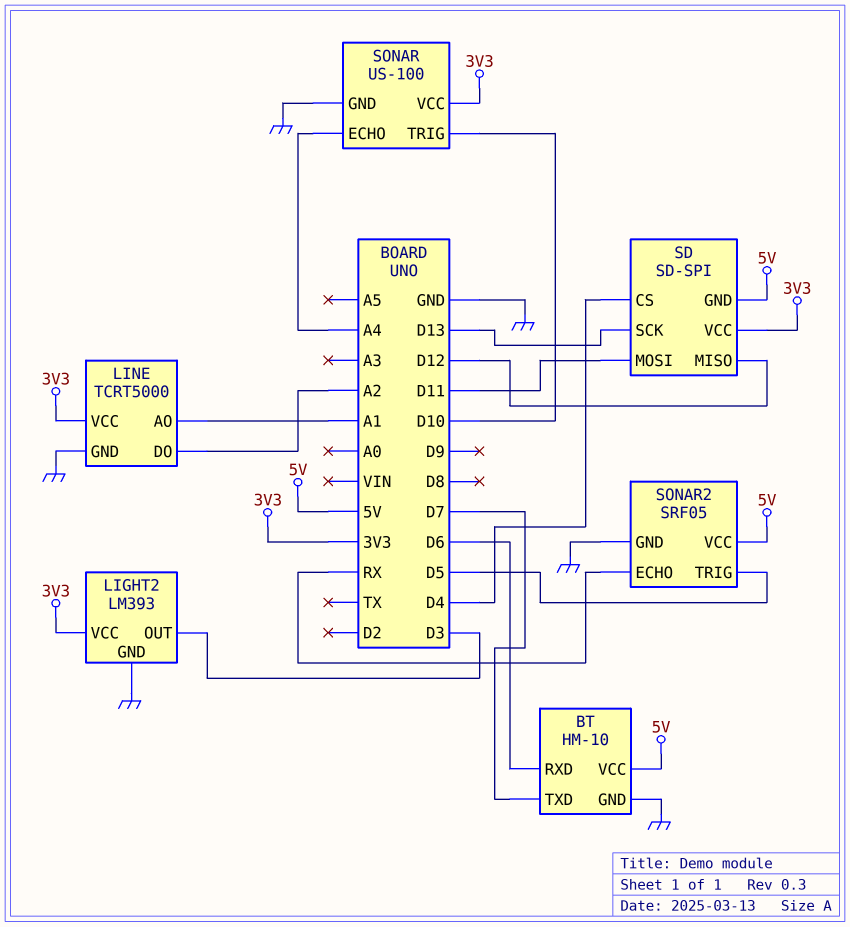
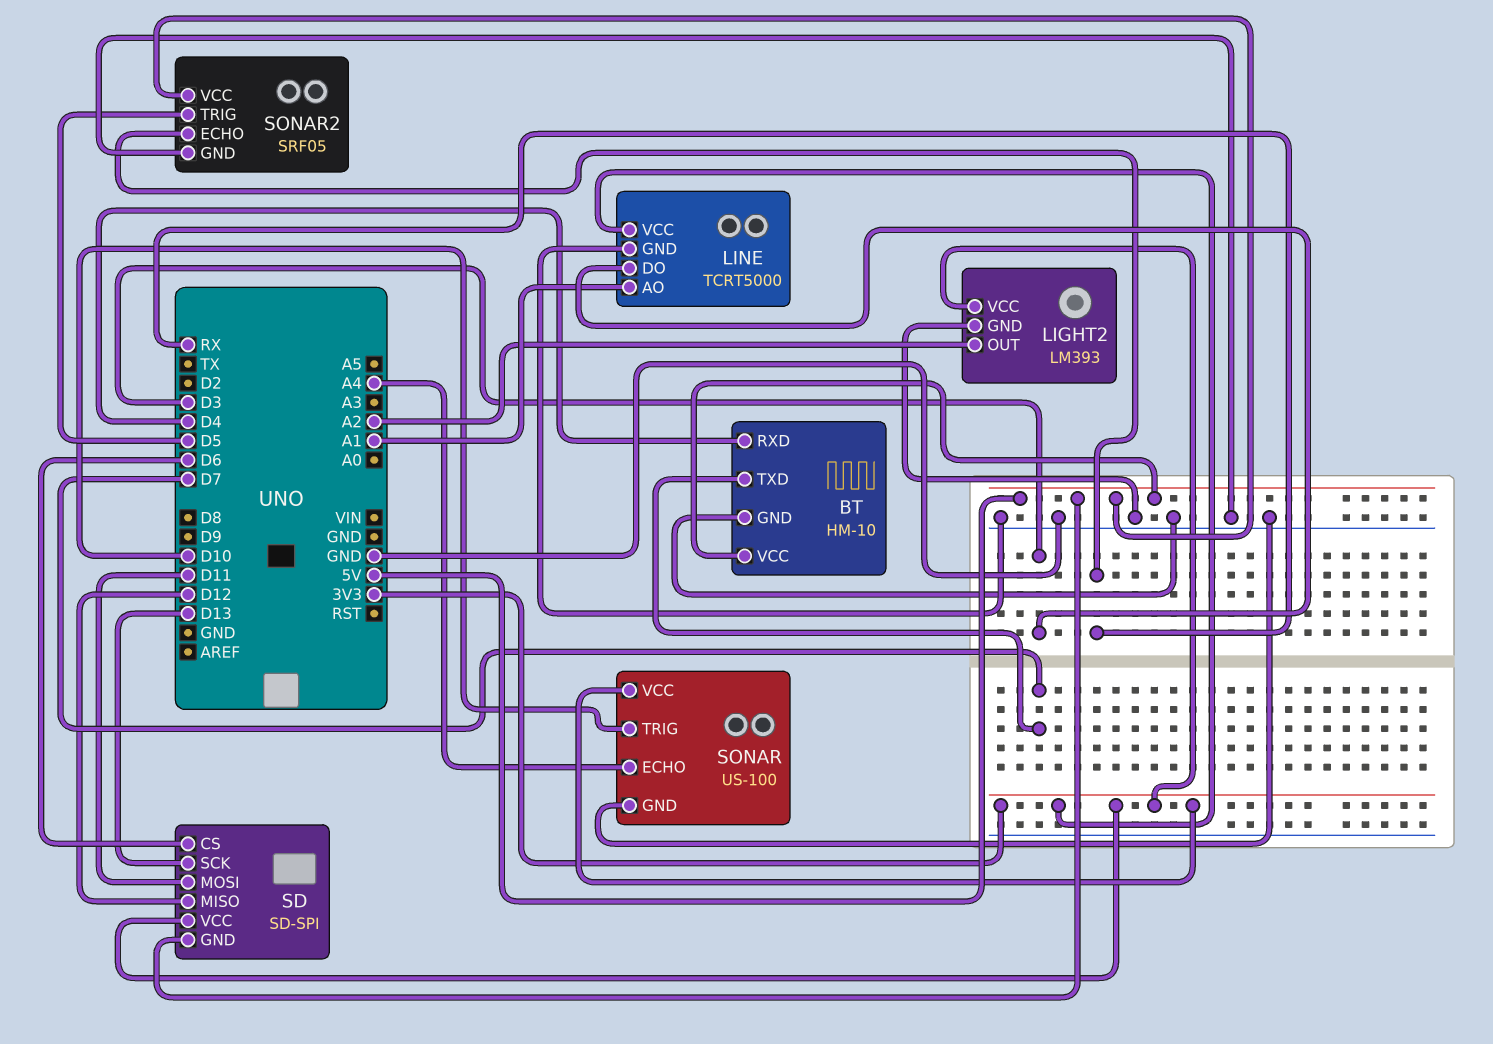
BT pin RXD: D6 -> D4
LIGHT2 pin OUT: D3 -> A2
LINE pin DO: A2 -> D3
SD pin CS: D4 -> D6

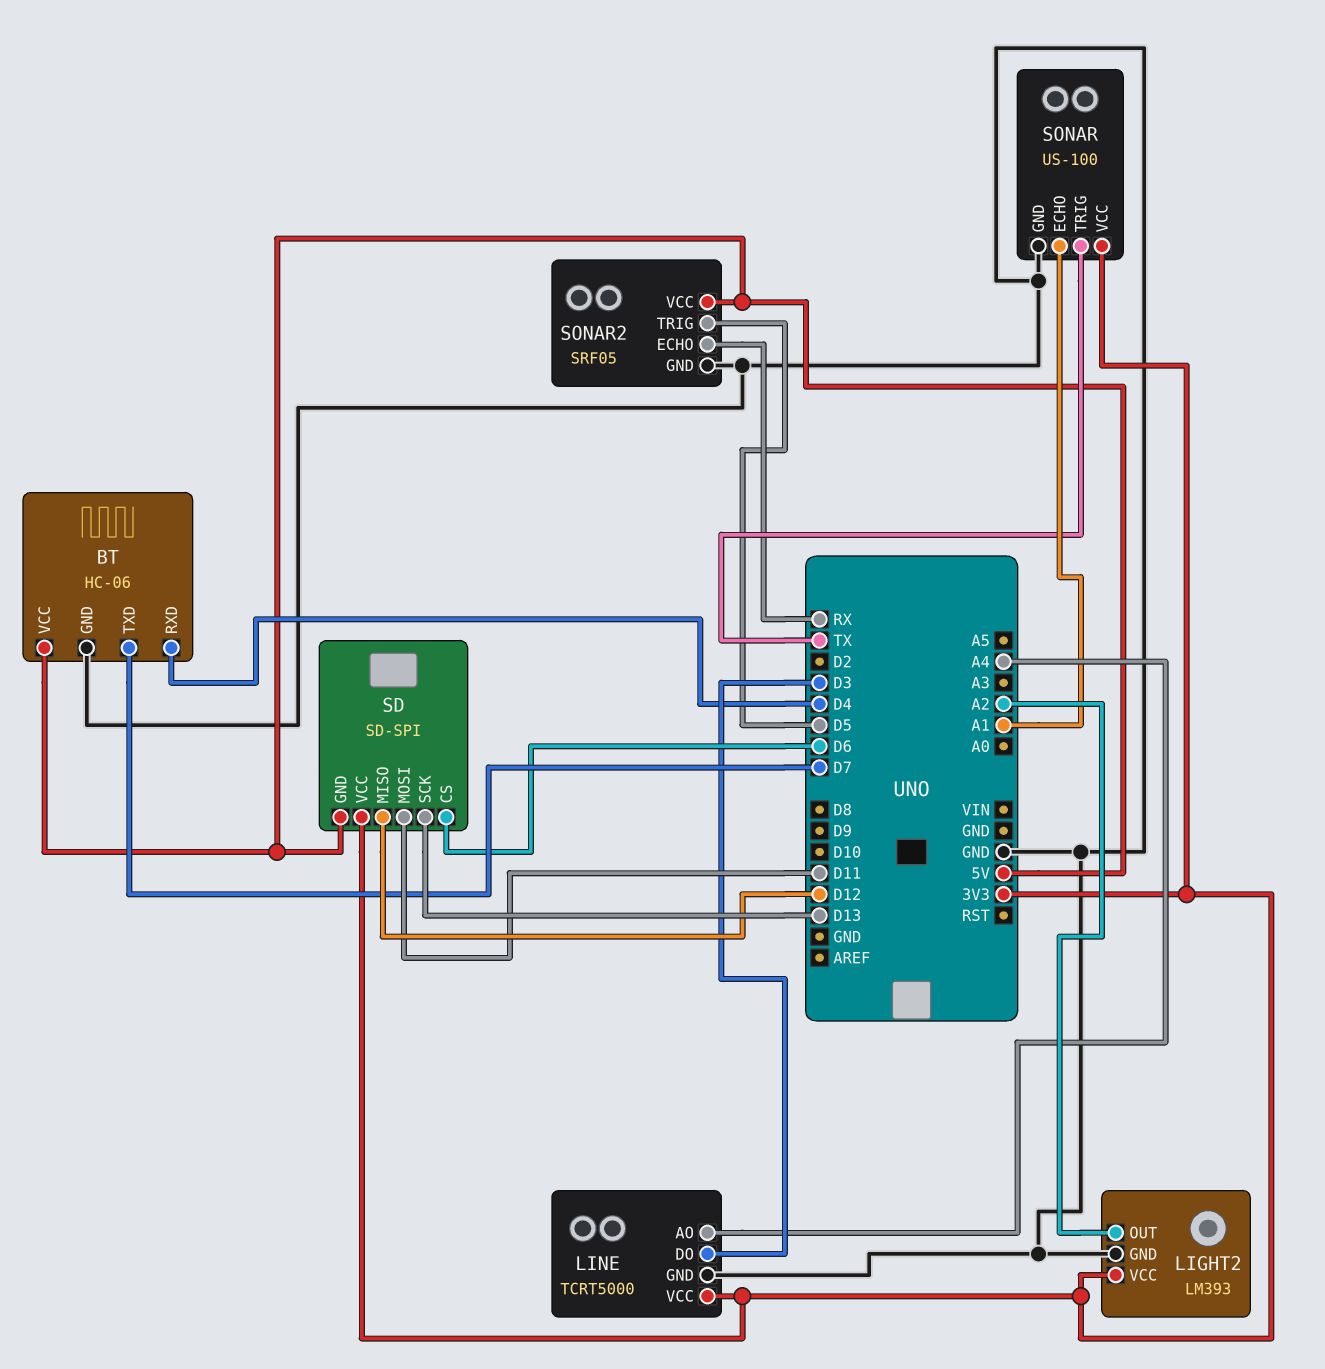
BT: HM-10 -> HC-06
LINE pin AO: A1 -> A4
SONAR pin ECHO: A4 -> A1
SONAR pin TRIG: D10 -> TX

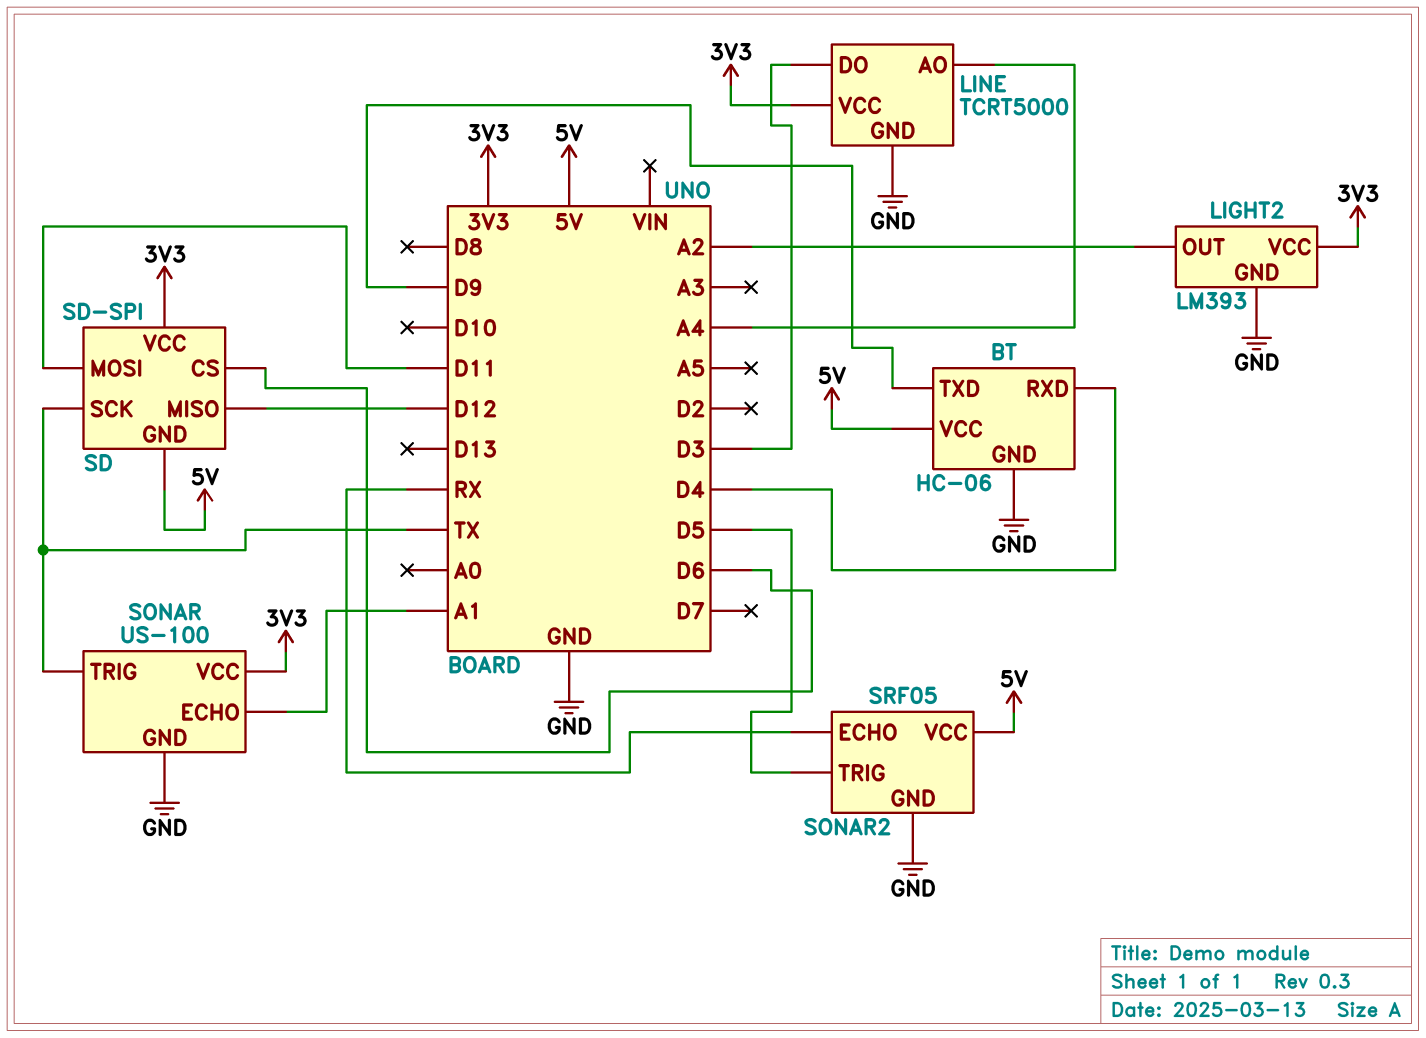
BT pin TXD: D7 -> D9
SD pin SCK: D13 -> TX

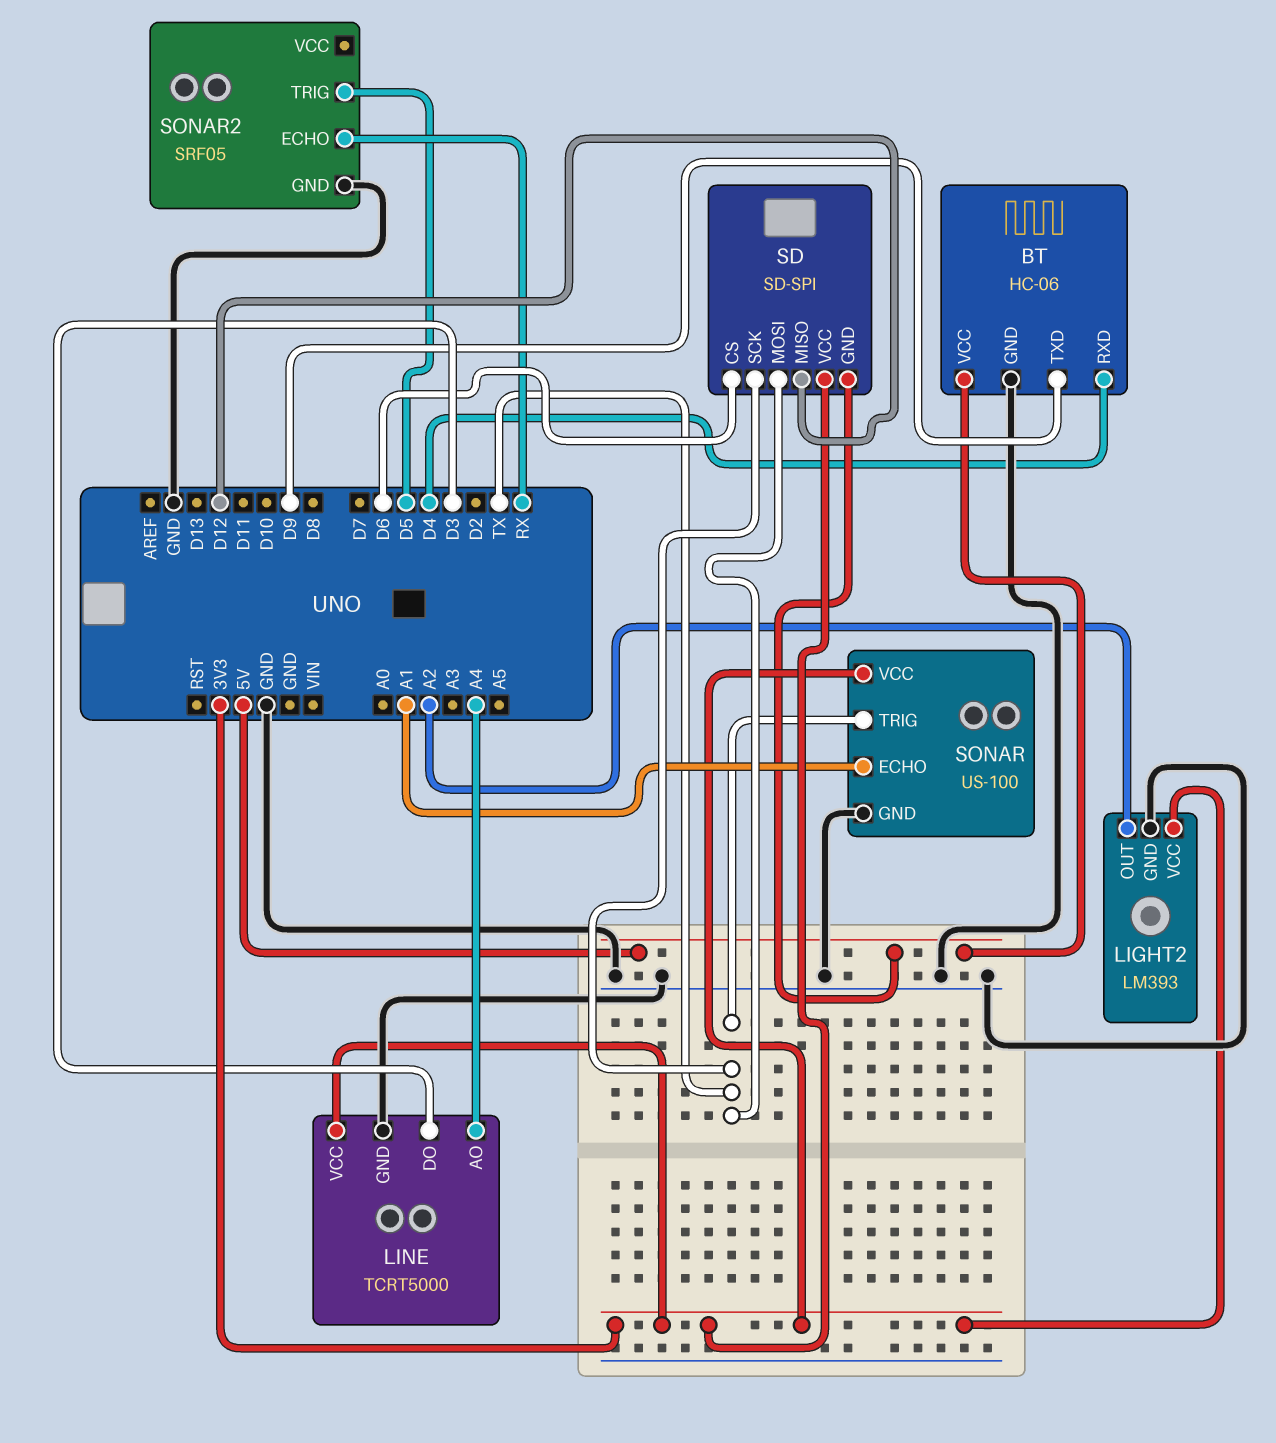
SD pin MOSI: D11 -> TX
SONAR2 pin VCC: 5V -> none

